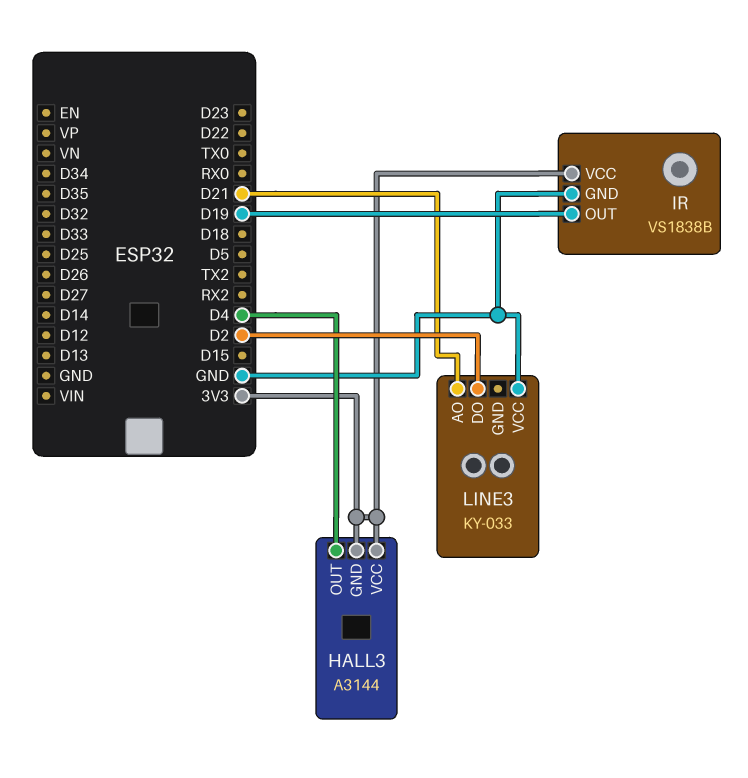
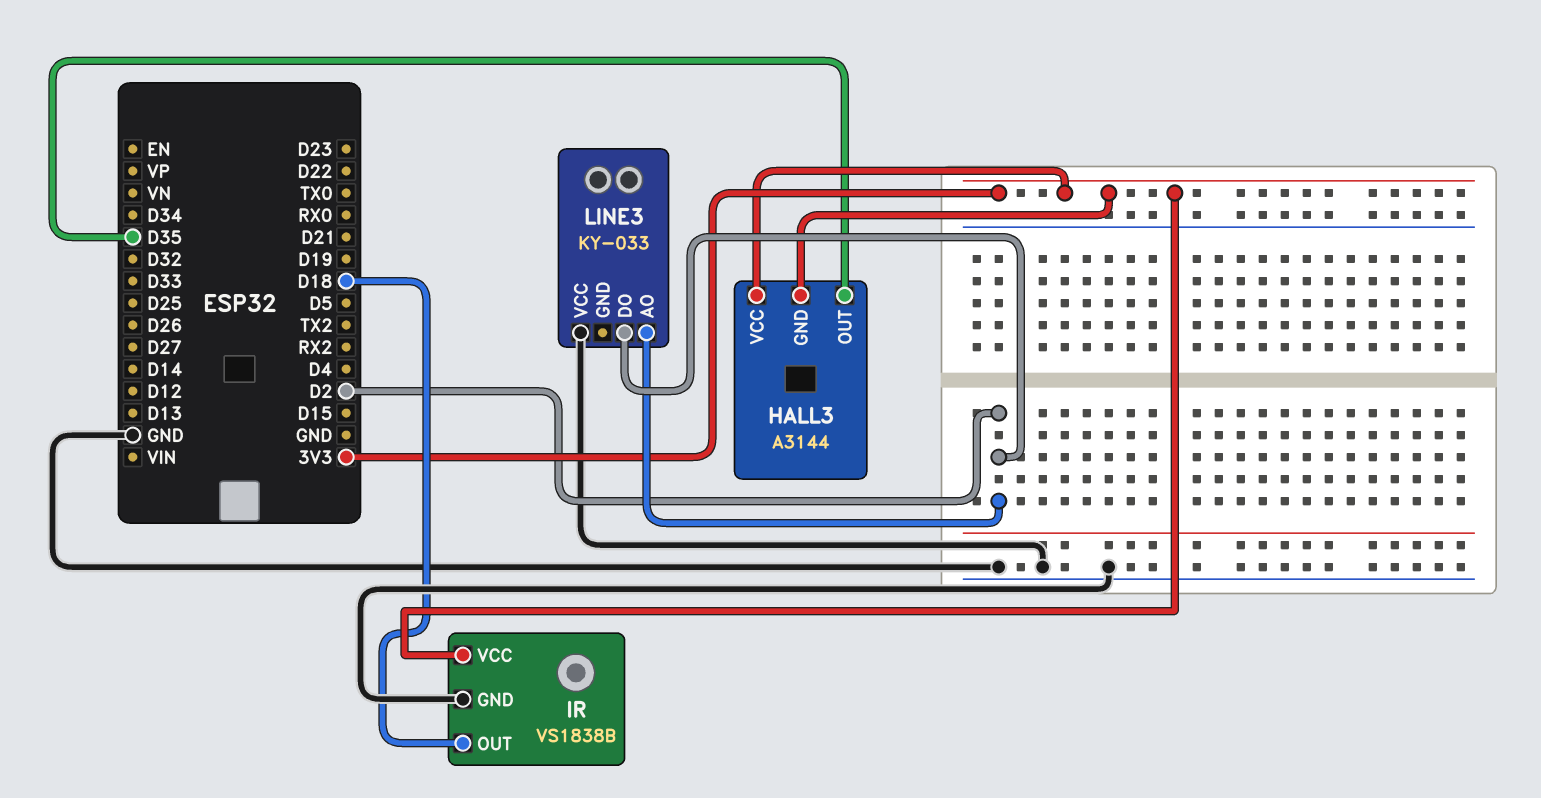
HALL3 pin OUT: D4 -> D35
IR pin OUT: D19 -> D18
LINE3 pin AO: D21 -> D2

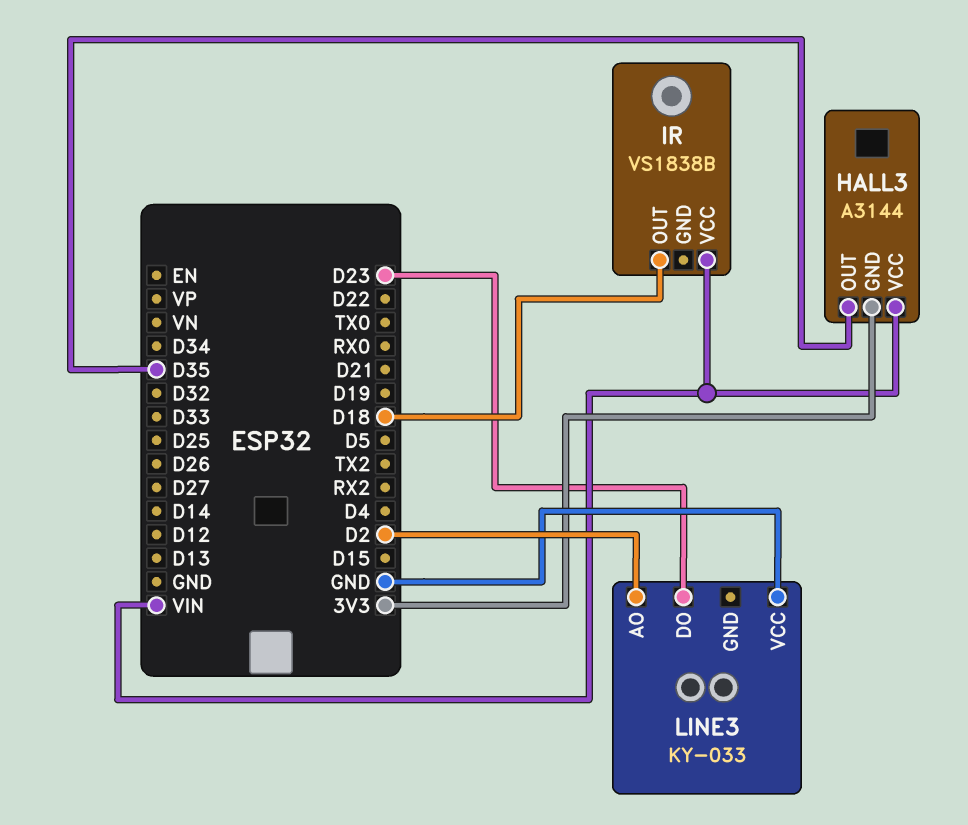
HALL3 pin VCC: 3V3 -> VIN
IR pin GND: GND -> none
IR pin VCC: 3V3 -> VIN
LINE3 pin DO: D2 -> D23

